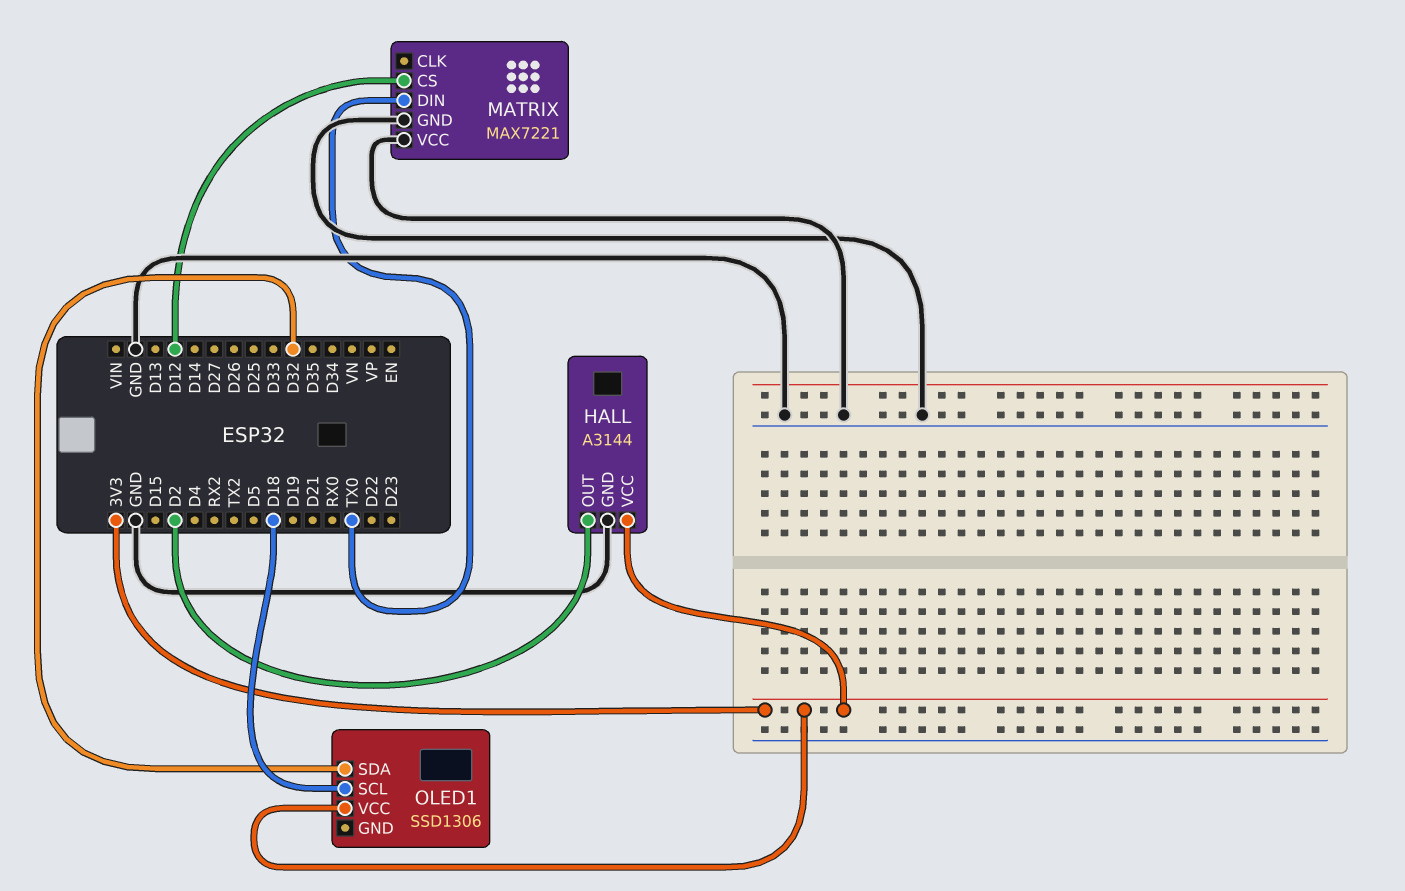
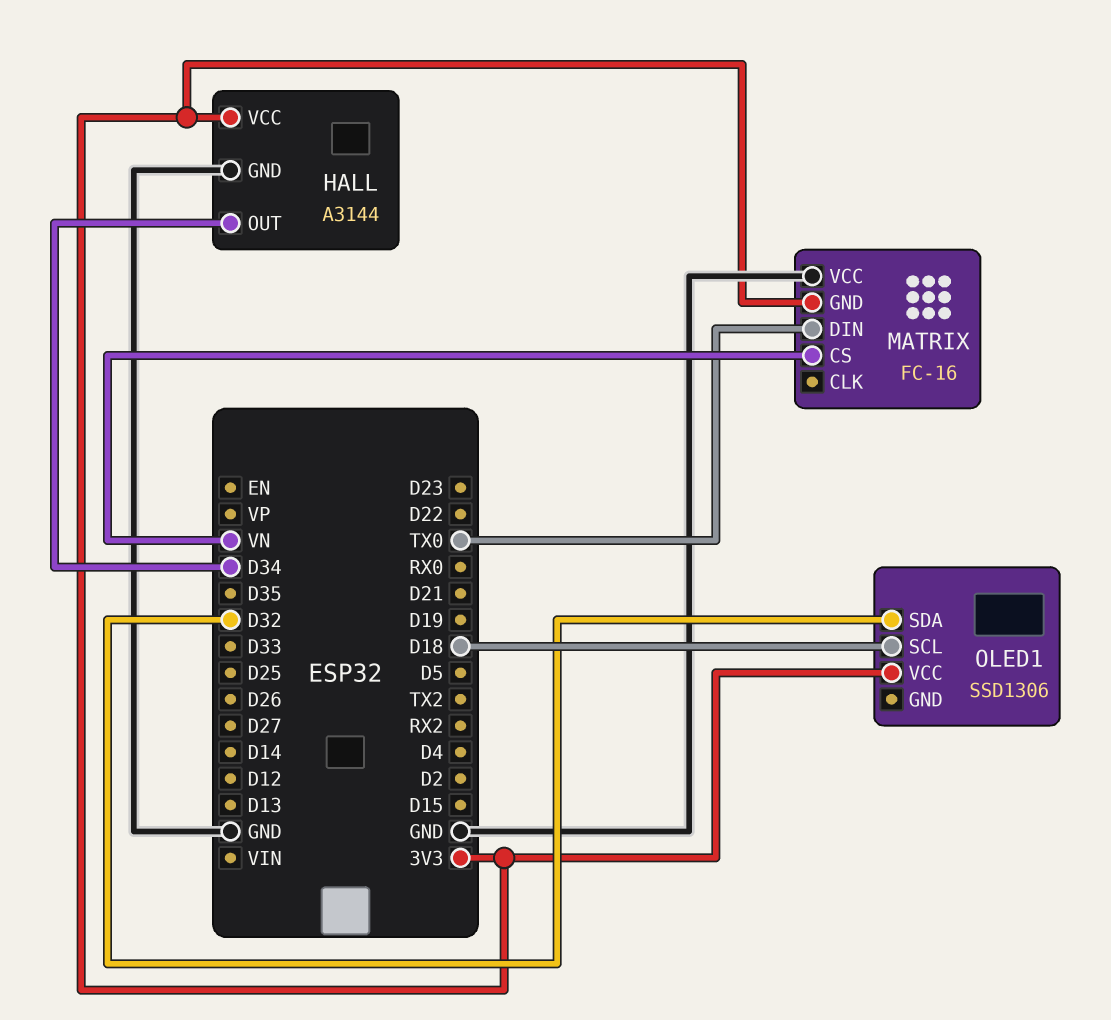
HALL pin OUT: D2 -> D34
MATRIX: MAX7221 -> FC-16
MATRIX pin CS: D12 -> VN
MATRIX pin GND: GND -> 3V3

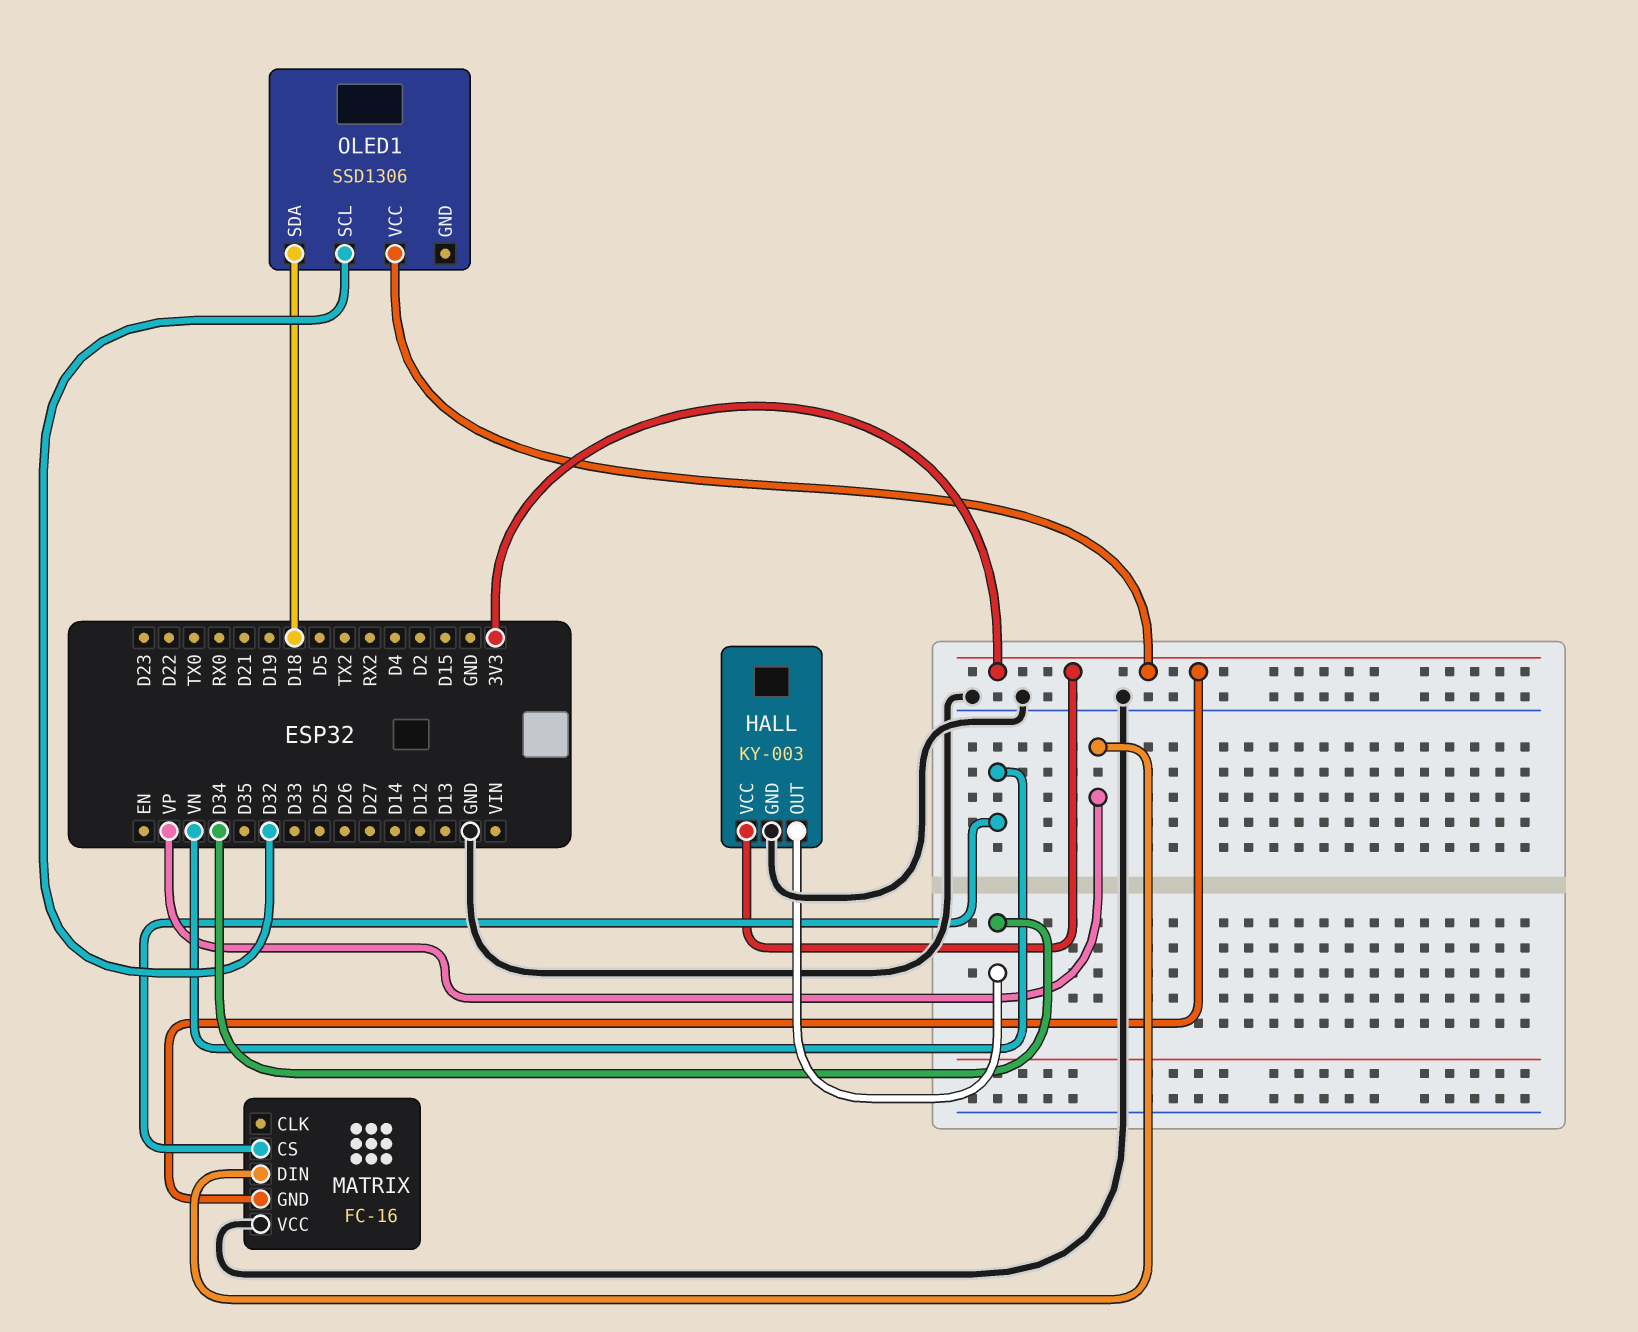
HALL: A3144 -> KY-003
MATRIX pin DIN: TX0 -> VP
OLED1 pin SCL: D18 -> D32
OLED1 pin SDA: D32 -> D18

